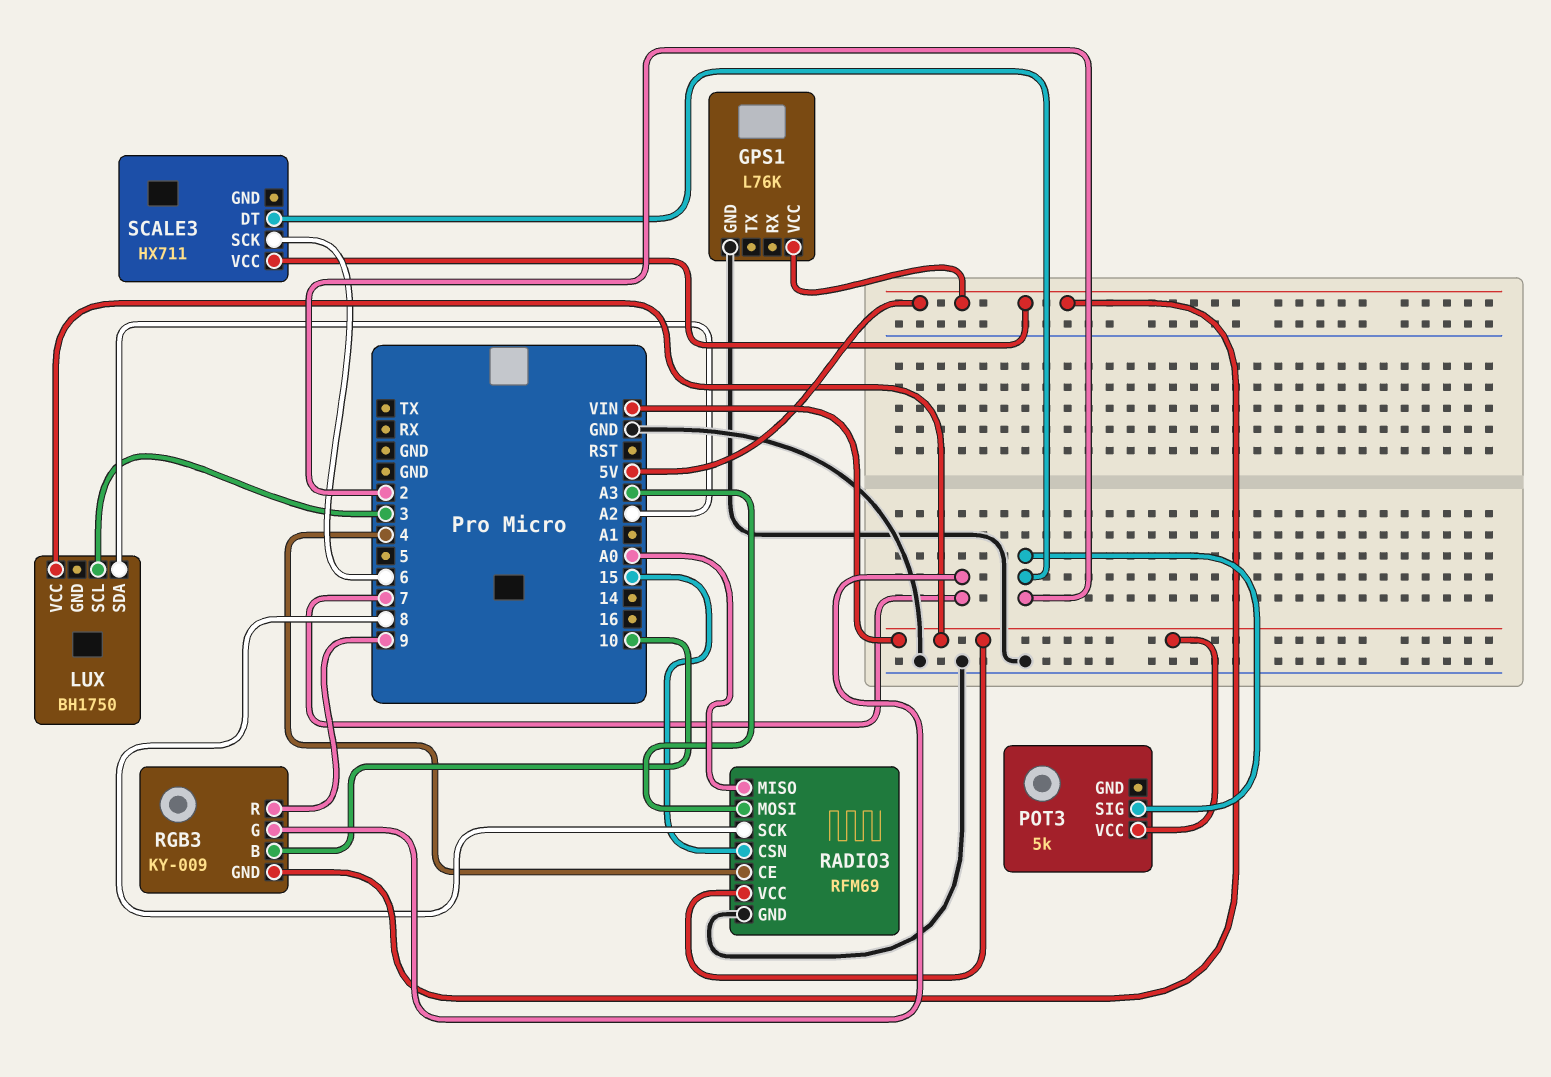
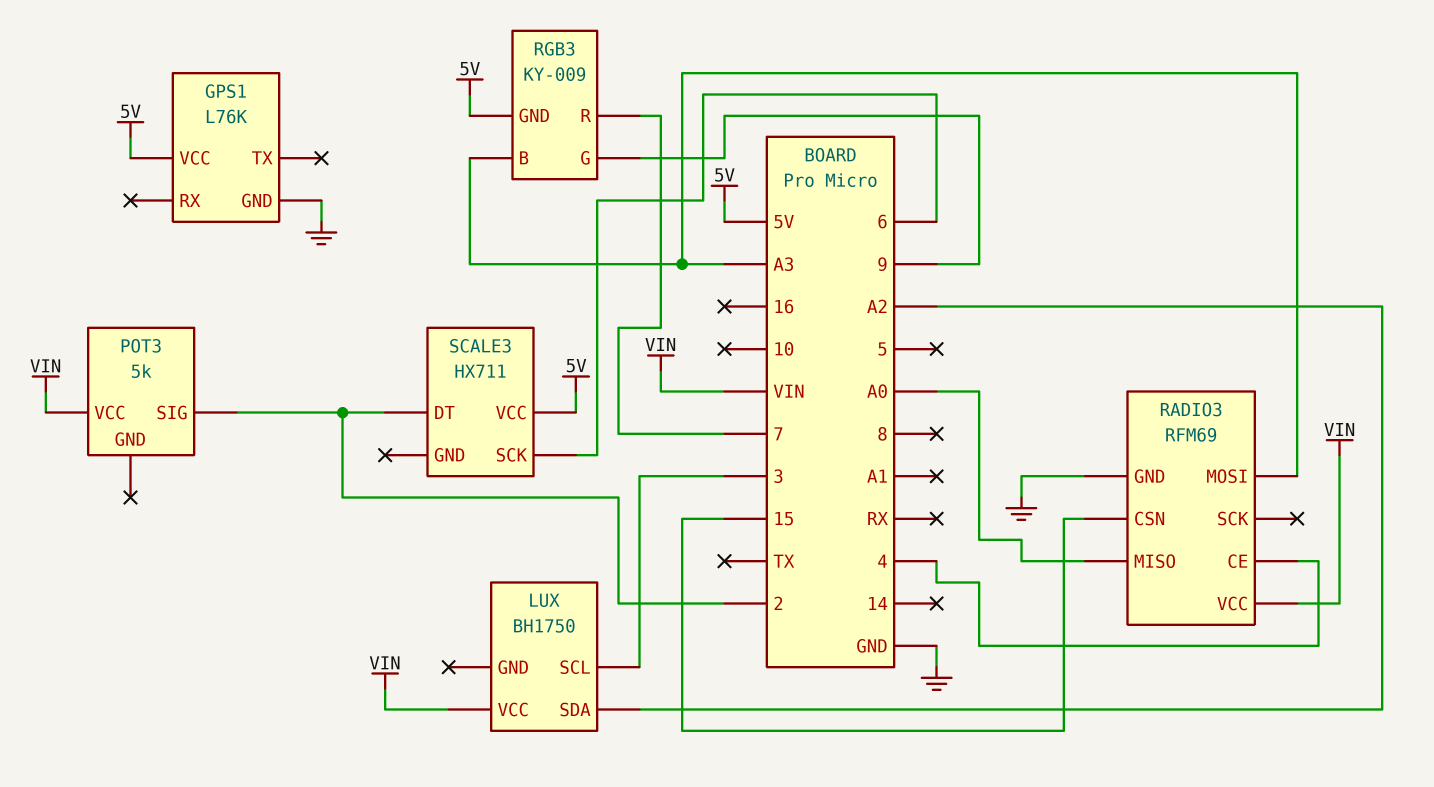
RADIO3 pin SCK: 8 -> none
RGB3 pin B: 10 -> A3
RGB3 pin G: 7 -> 9
RGB3 pin R: 9 -> 7

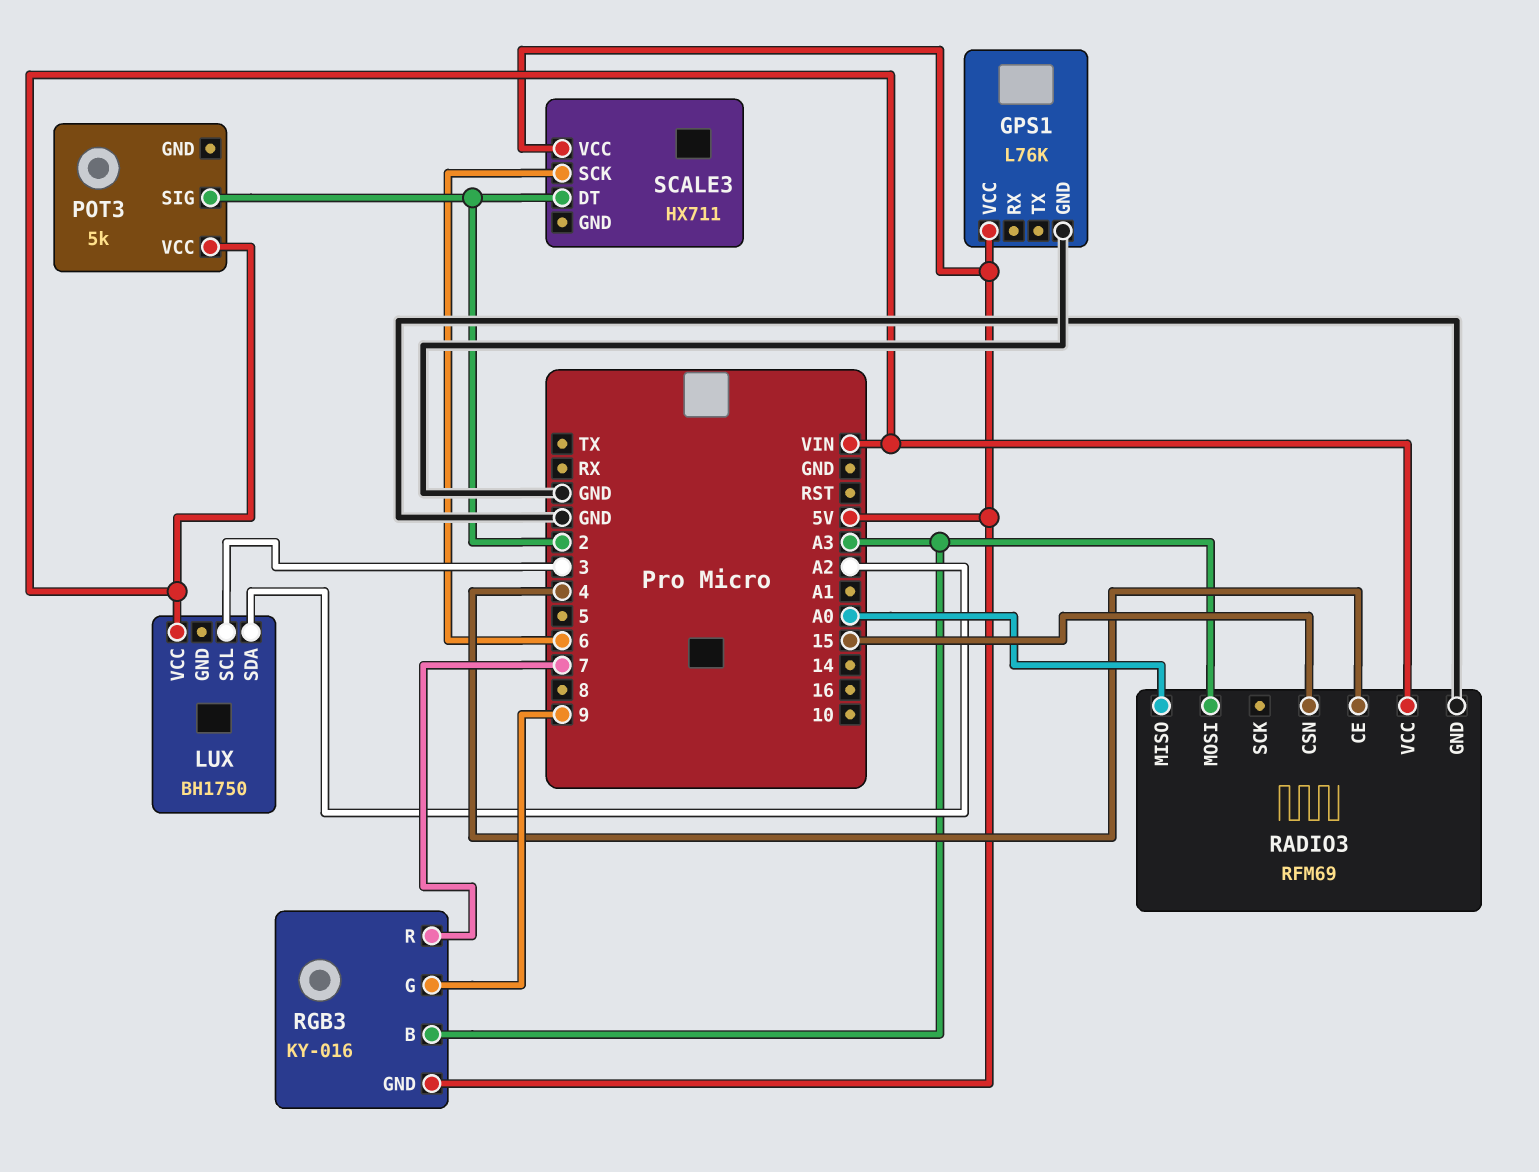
RGB3: KY-009 -> KY-016

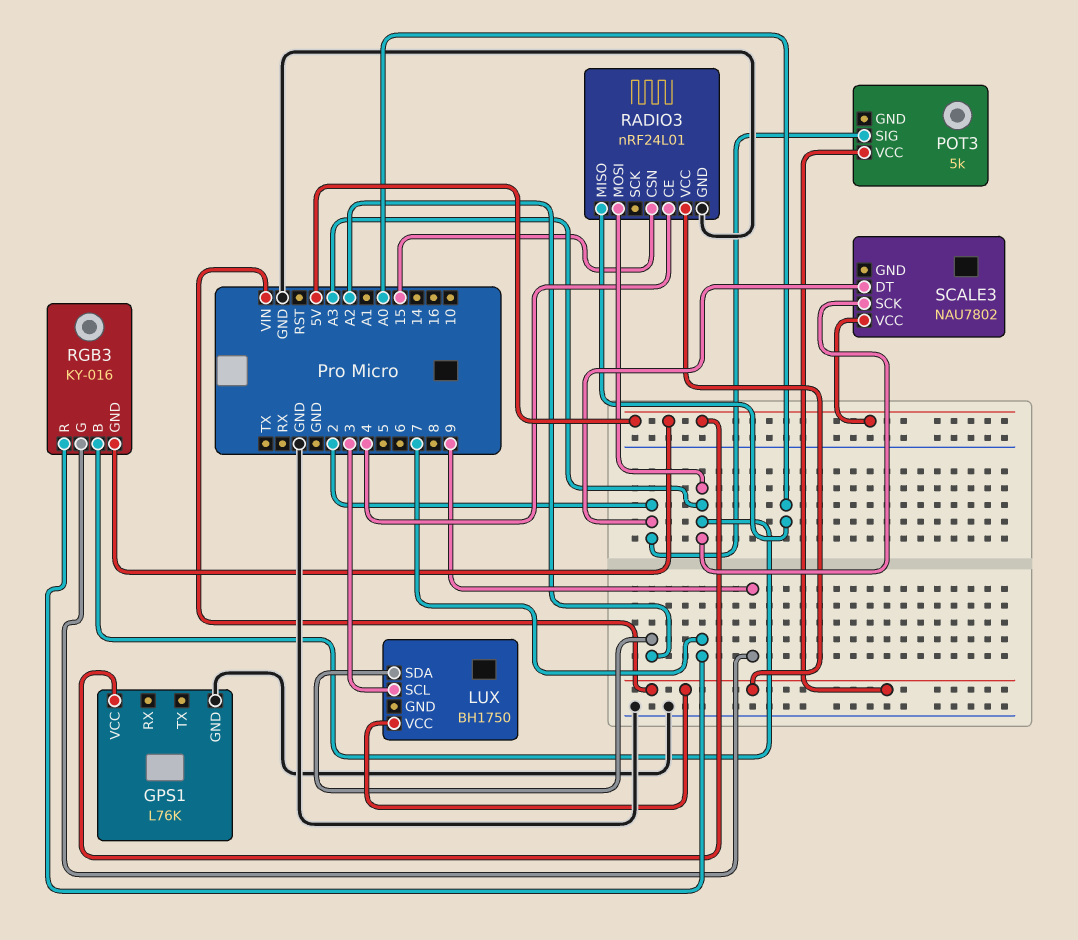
RADIO3: RFM69 -> nRF24L01
SCALE3: HX711 -> NAU7802
SCALE3 pin SCK: 6 -> A3

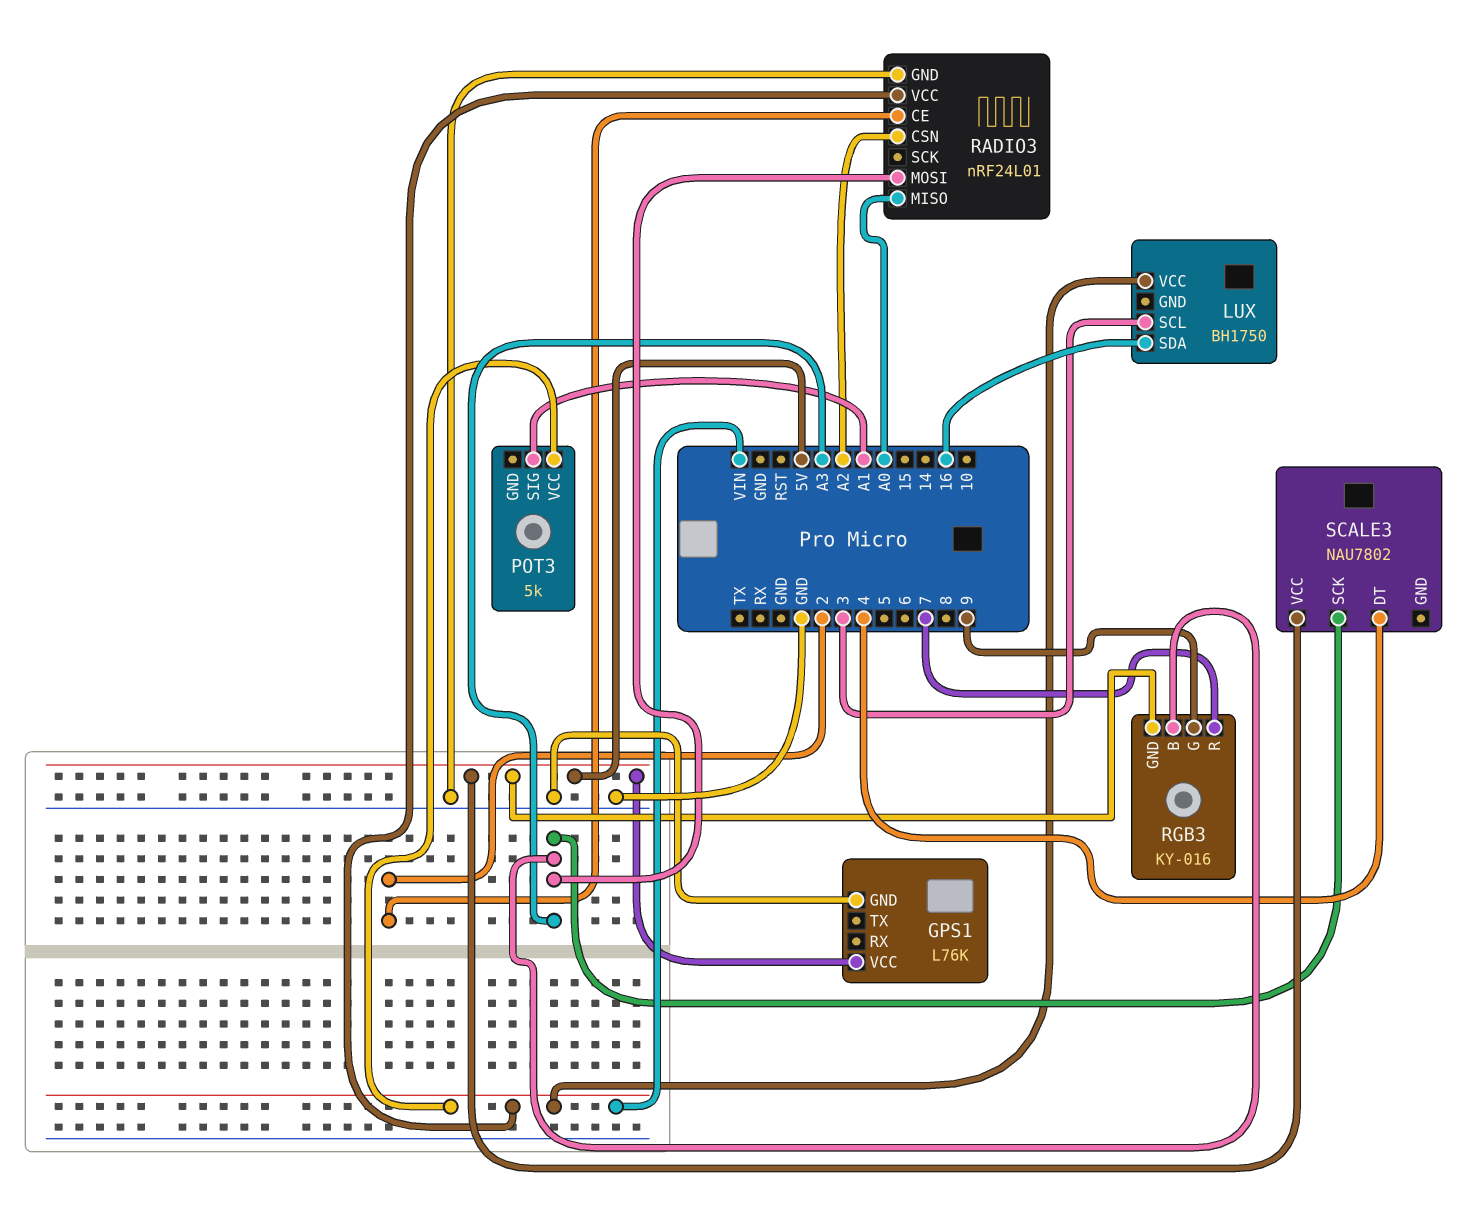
LUX pin SDA: A2 -> 16
POT3 pin SIG: 2 -> A1
RADIO3 pin CE: 4 -> 2
RADIO3 pin CSN: 15 -> A2
SCALE3 pin DT: 2 -> 4

